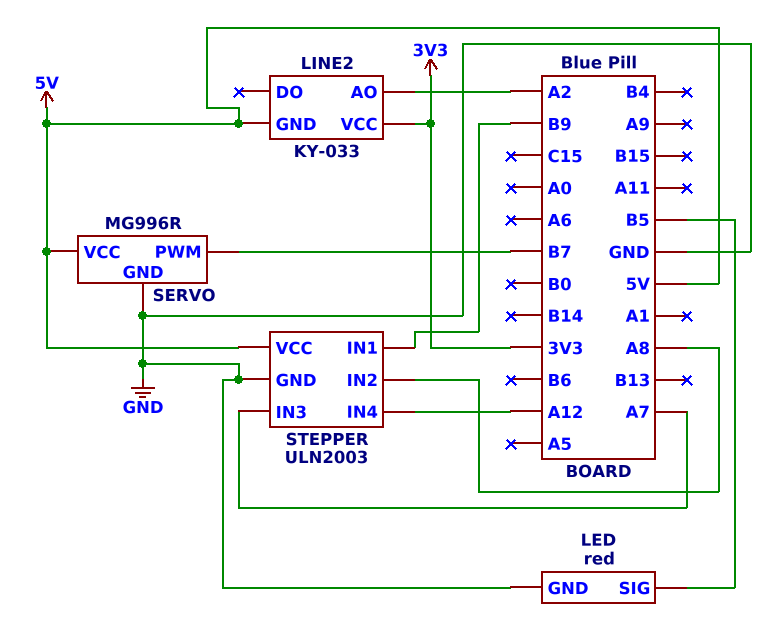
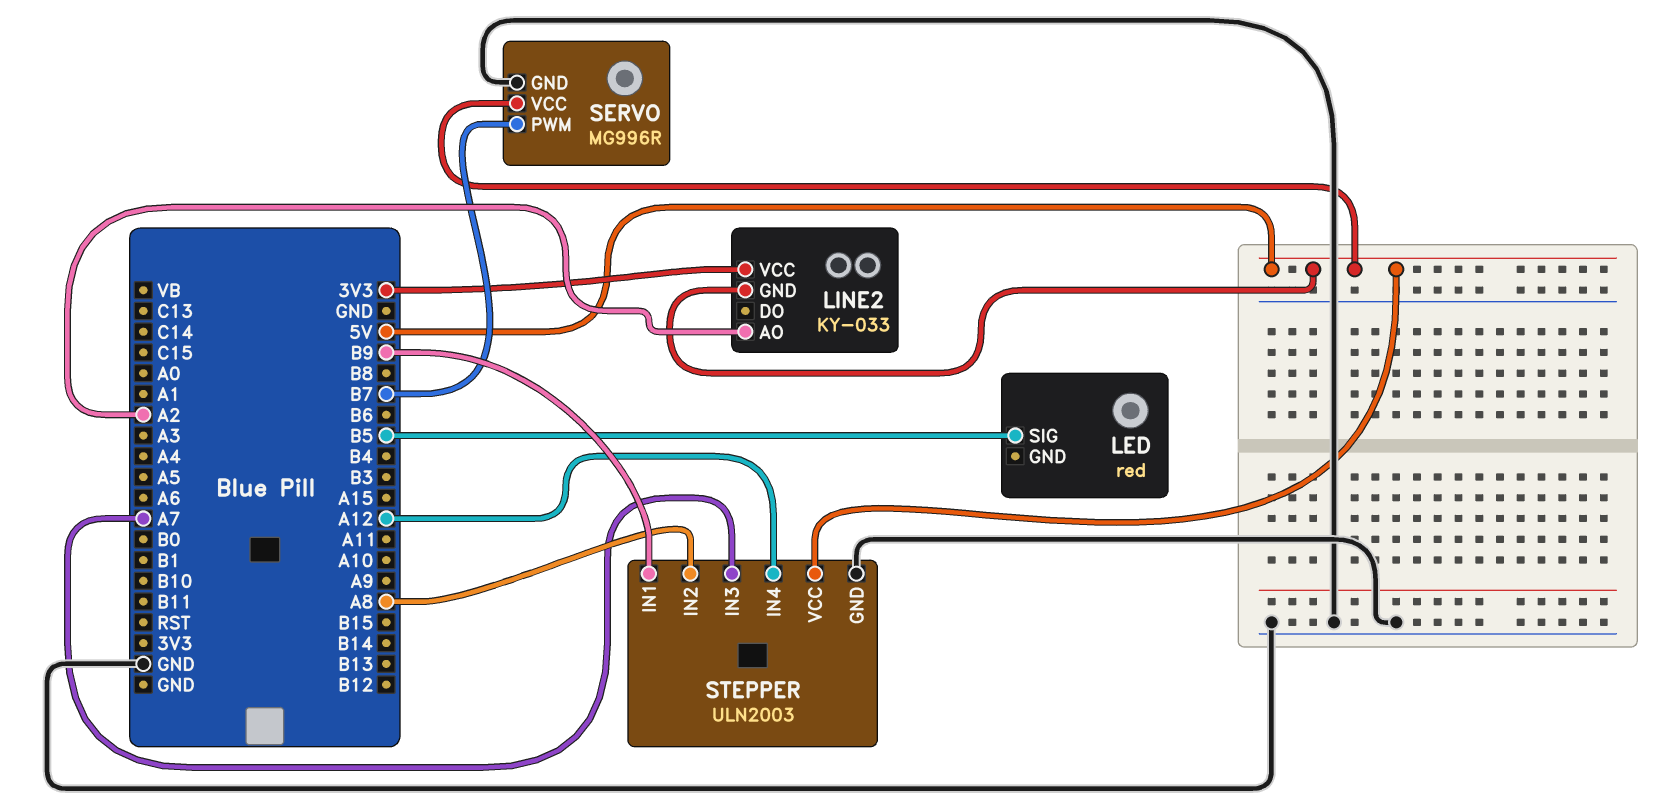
LED pin GND: GND -> none

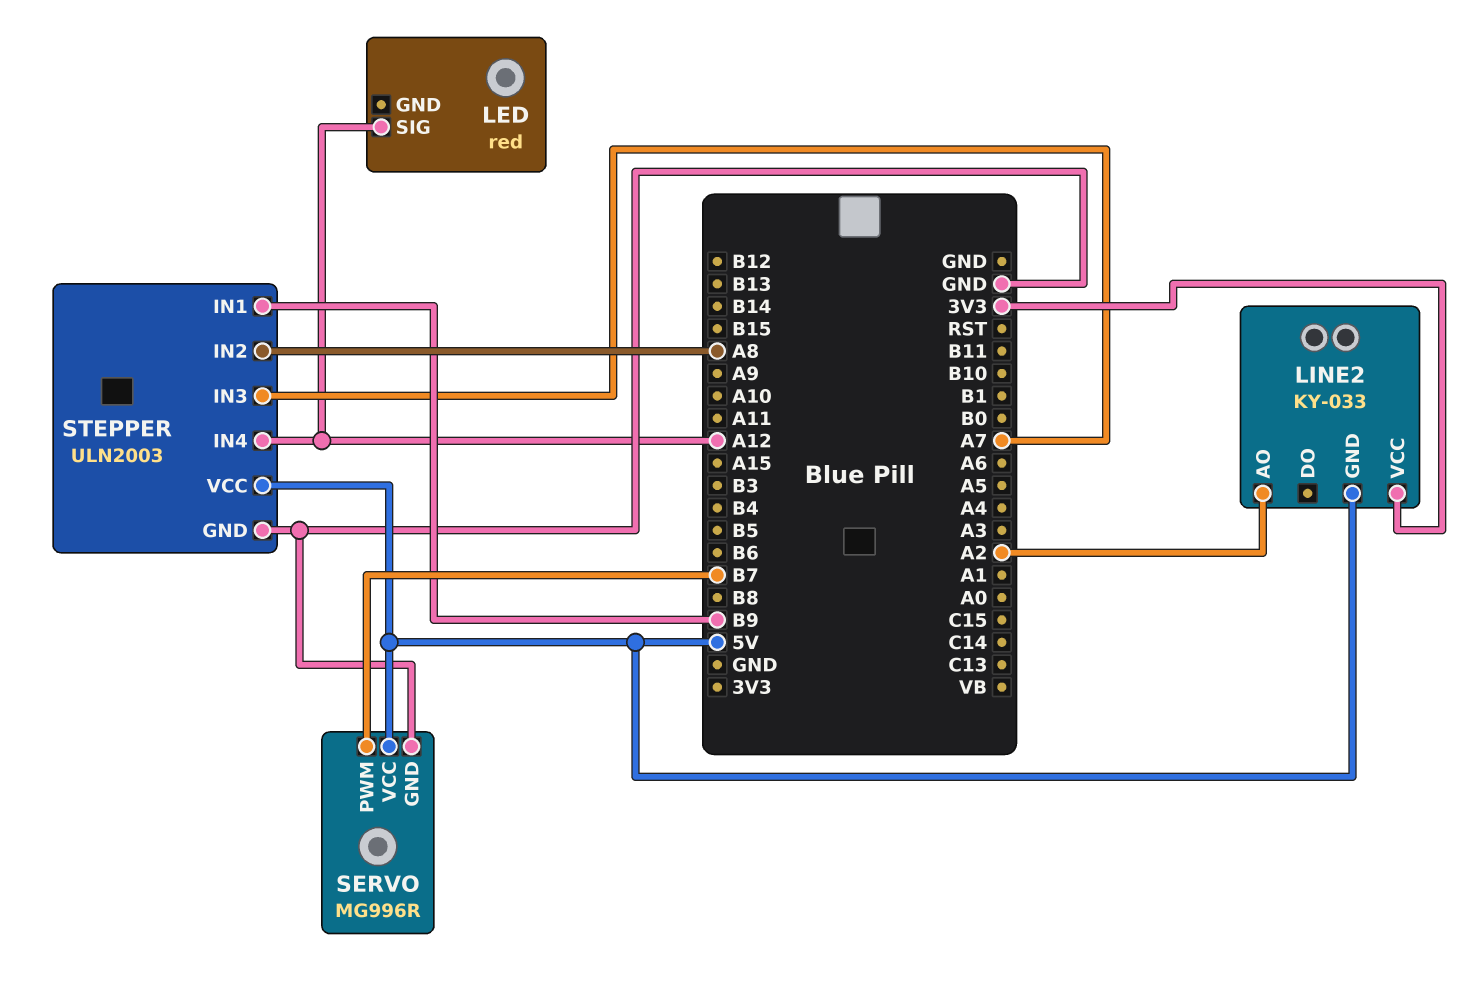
LED pin SIG: B5 -> A12

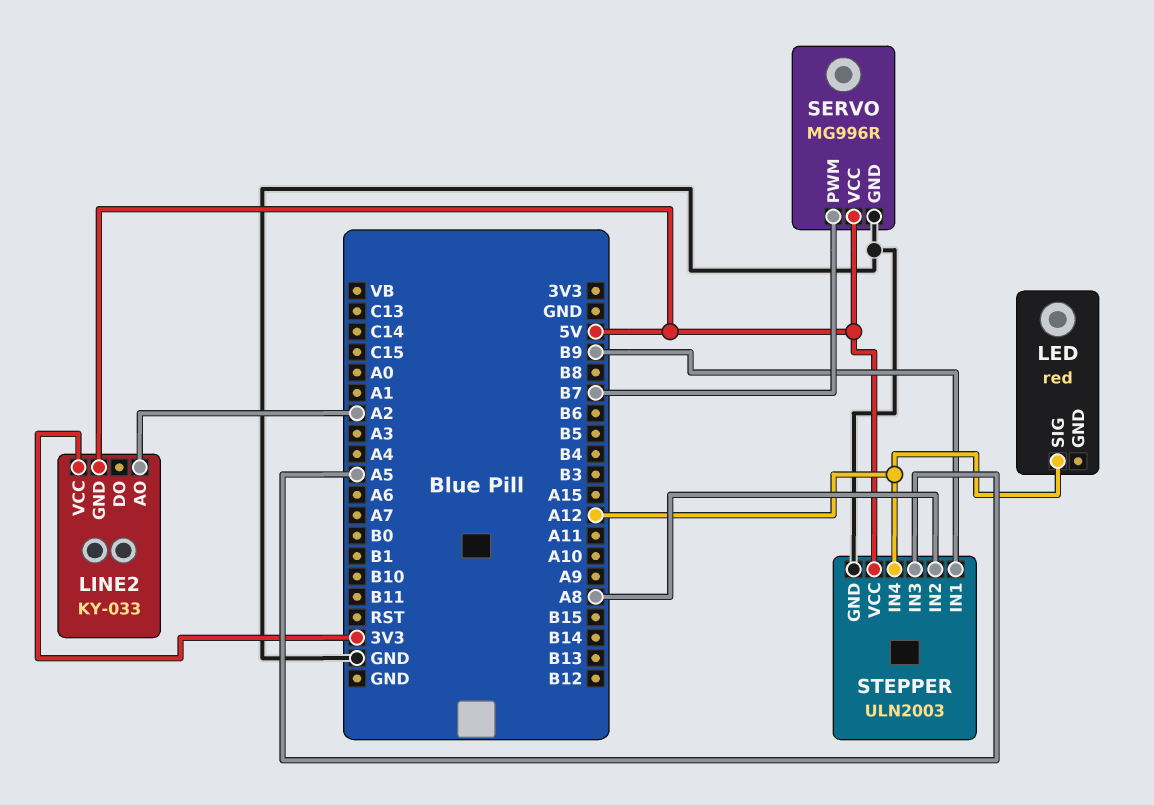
STEPPER pin IN3: A7 -> A5

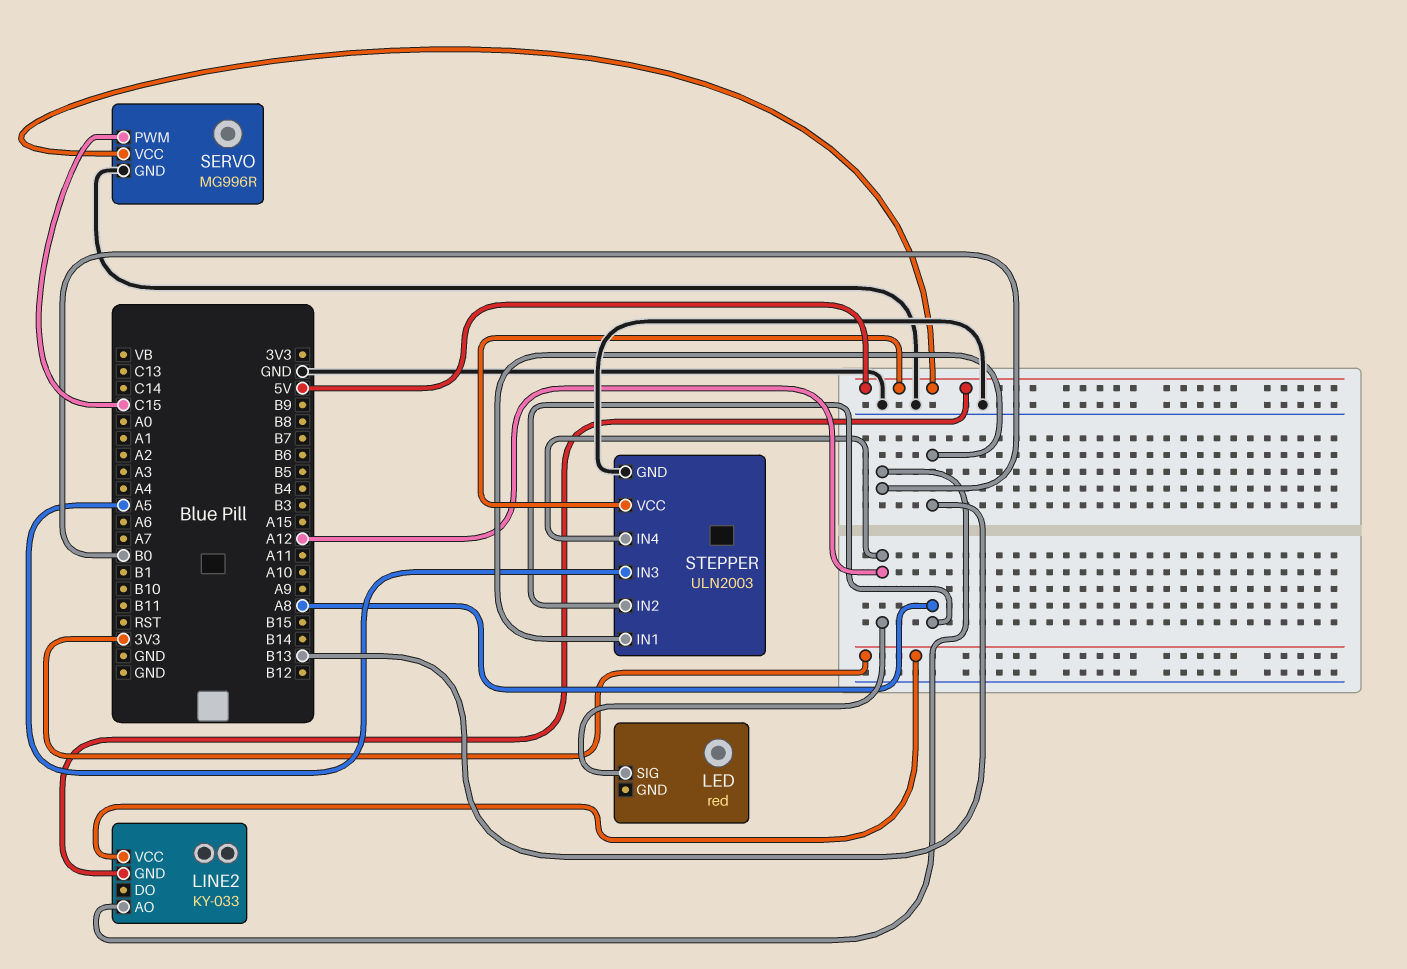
LINE2 pin AO: A2 -> B0
SERVO pin PWM: B7 -> C15
STEPPER pin IN1: B9 -> B13

